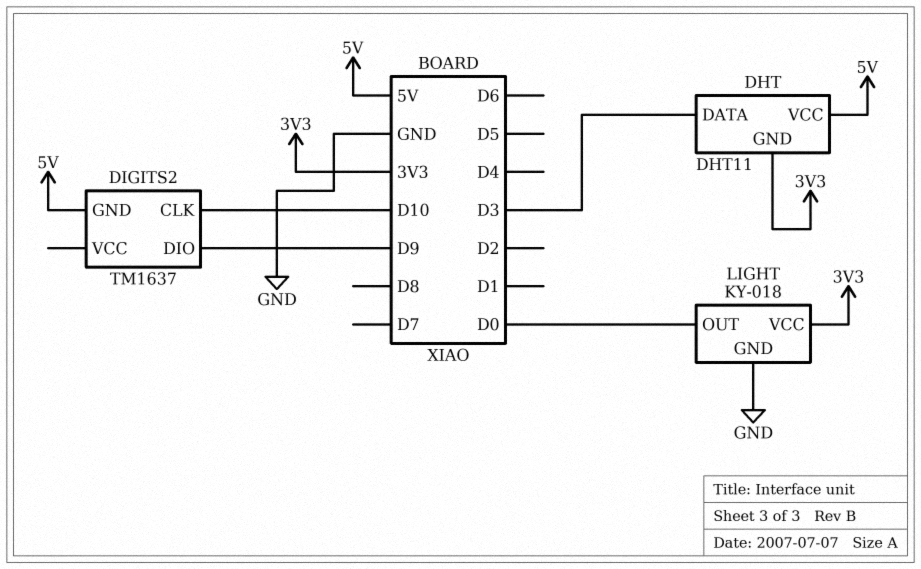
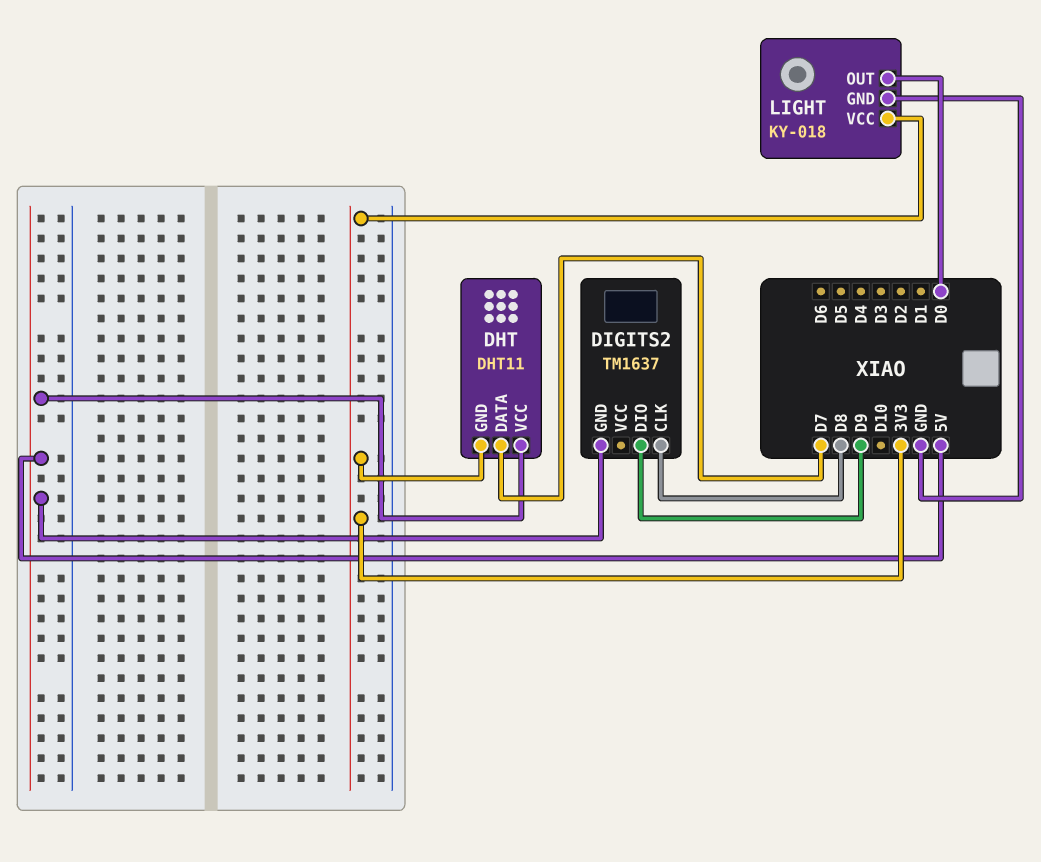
DHT pin DATA: D3 -> D7
DIGITS2 pin CLK: D10 -> D8

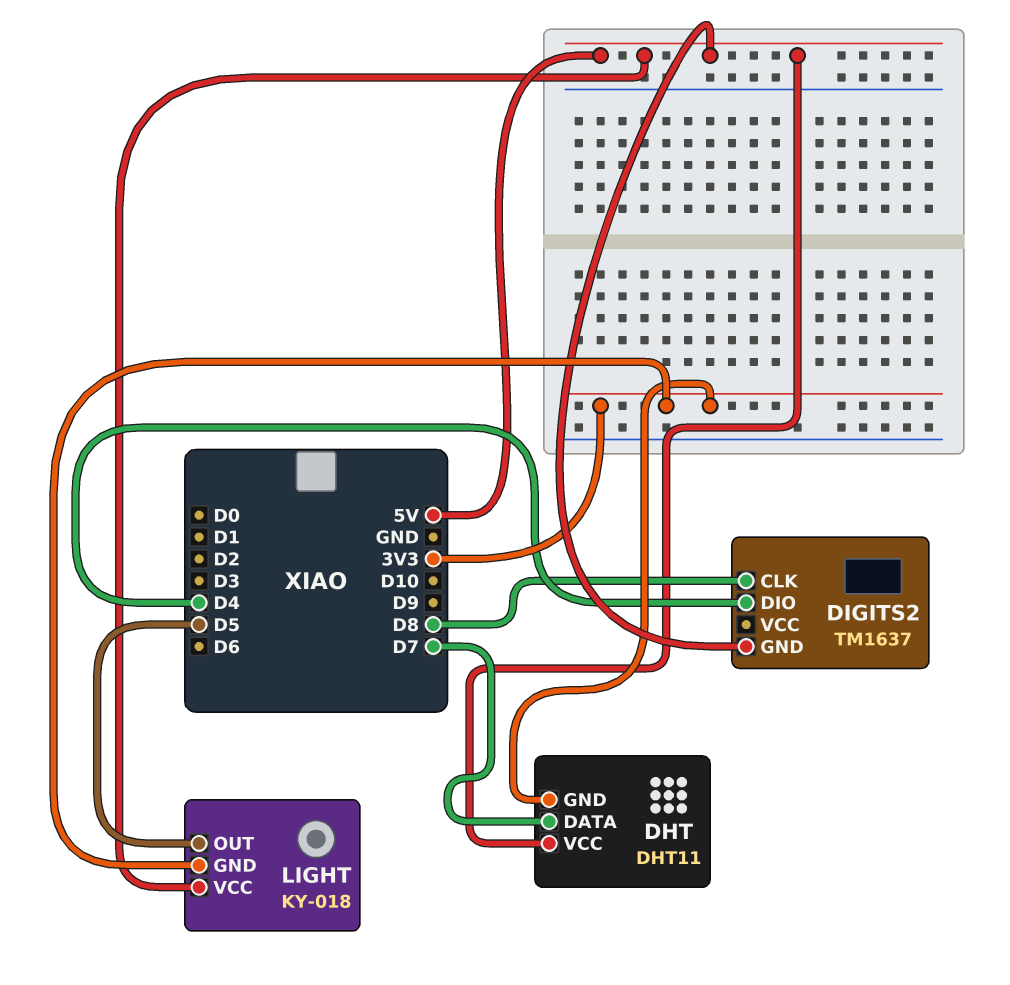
DIGITS2 pin DIO: D9 -> D4
LIGHT pin GND: GND -> 3V3
LIGHT pin OUT: D0 -> D5
LIGHT pin VCC: 3V3 -> 5V

